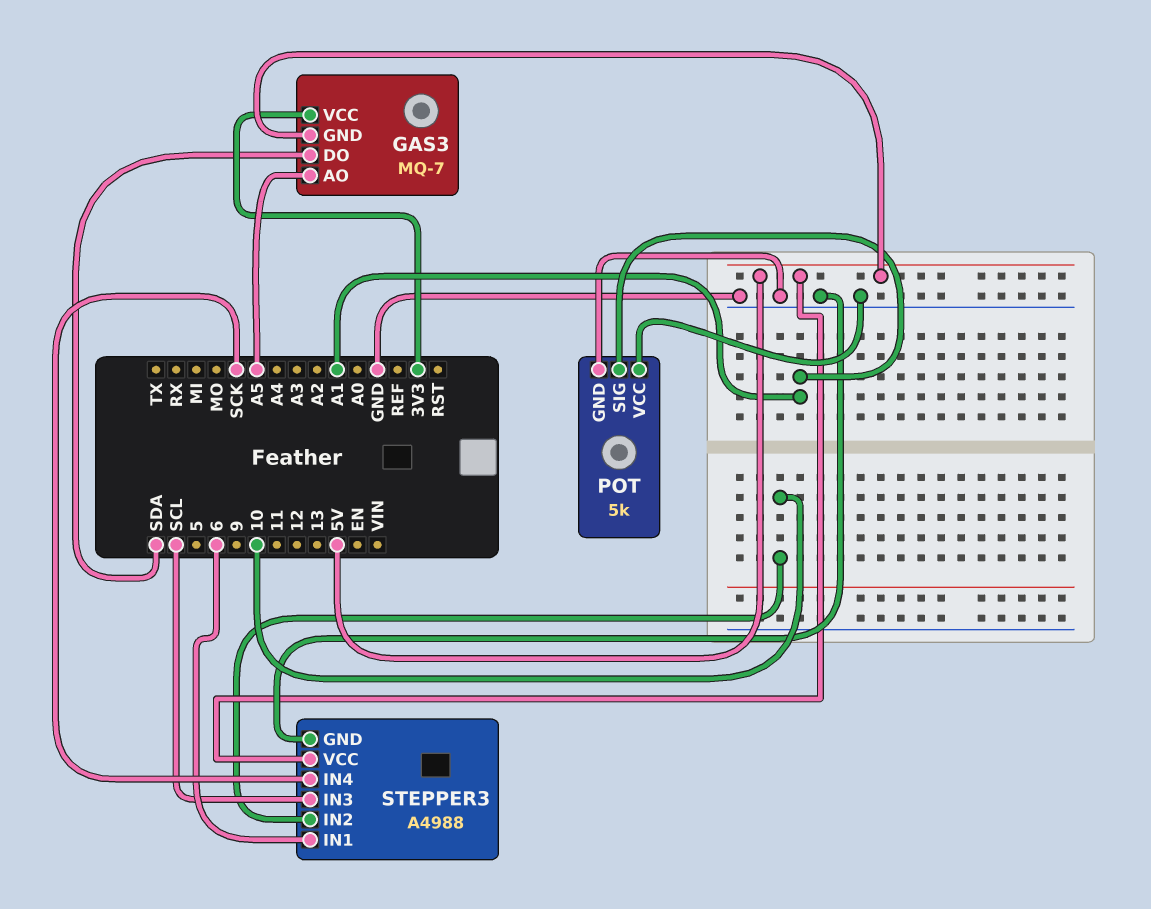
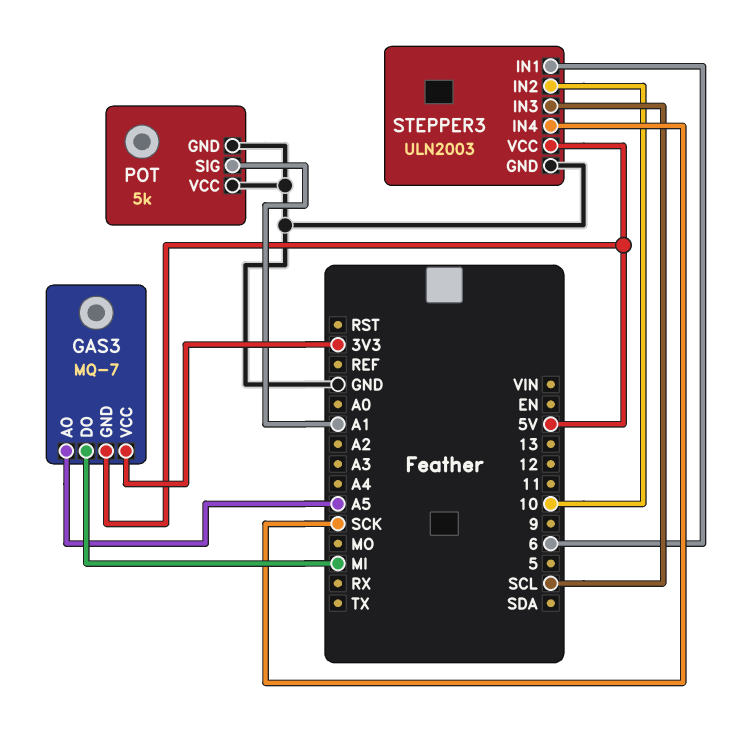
GAS3 pin DO: SDA -> MI
STEPPER3: A4988 -> ULN2003

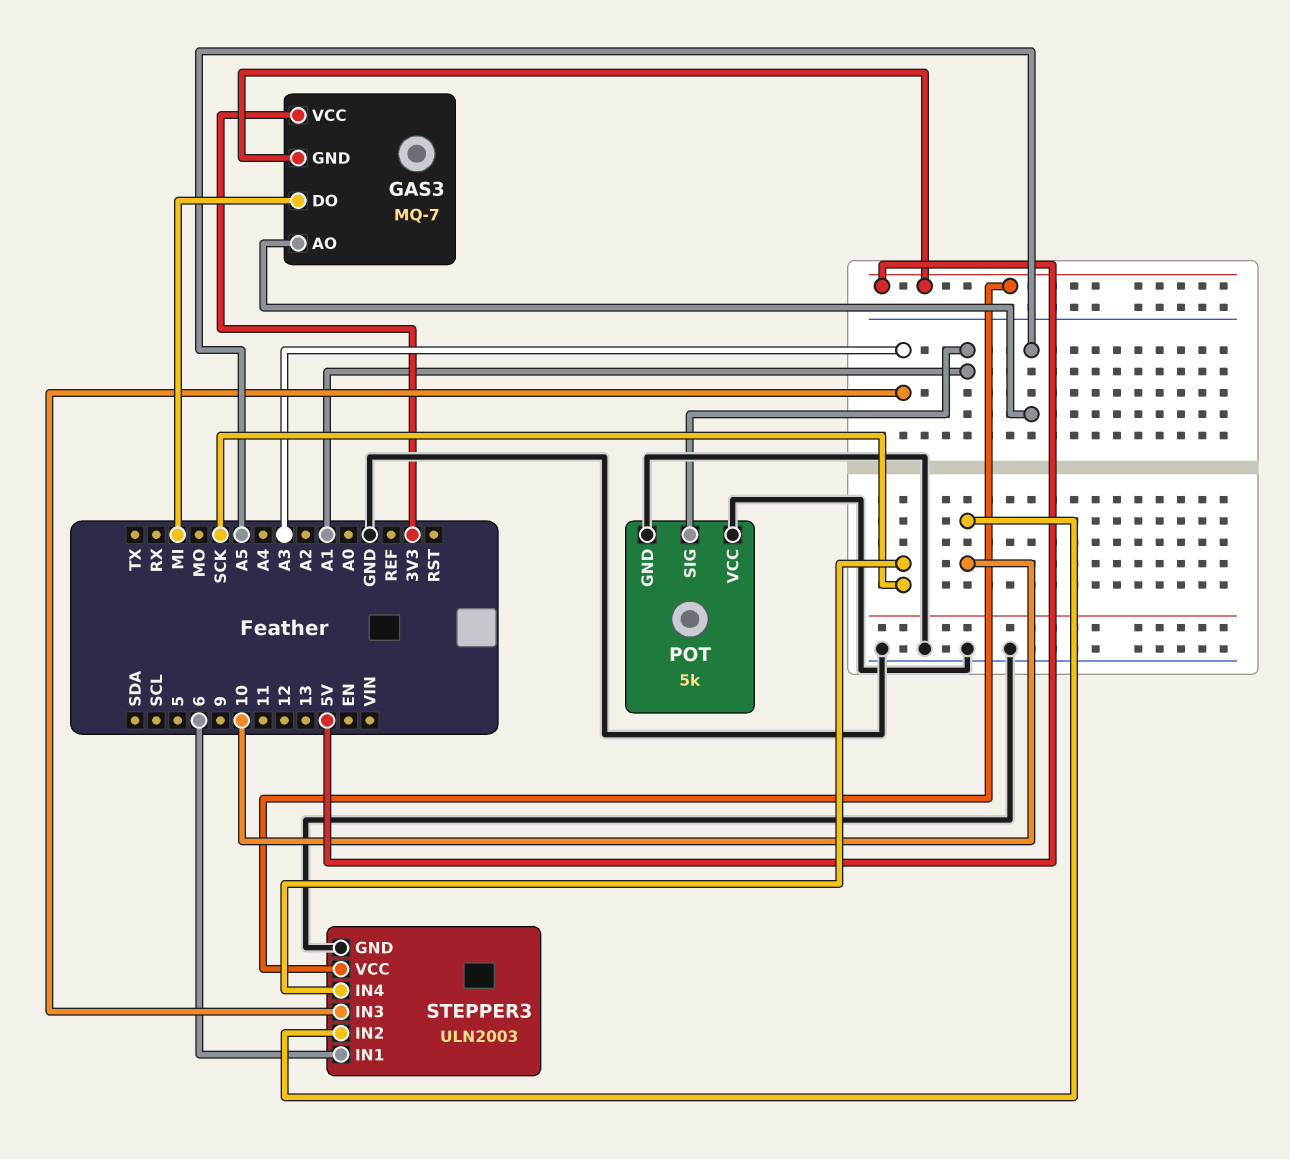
STEPPER3 pin IN3: SCL -> A3

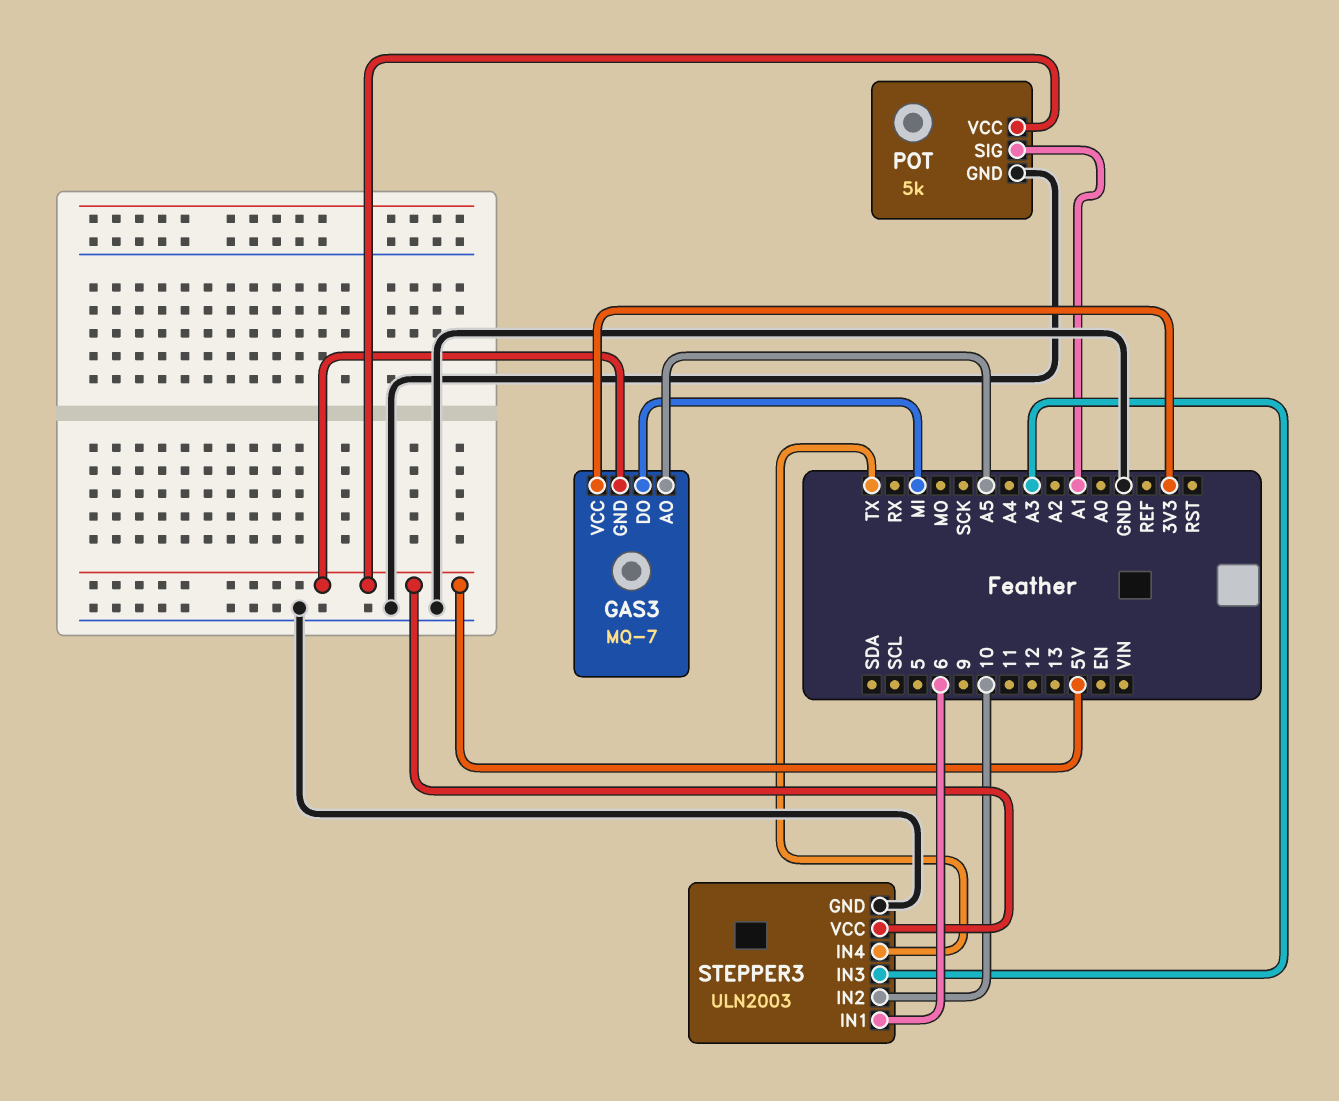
POT pin VCC: GND -> 5V
STEPPER3 pin IN4: SCK -> TX

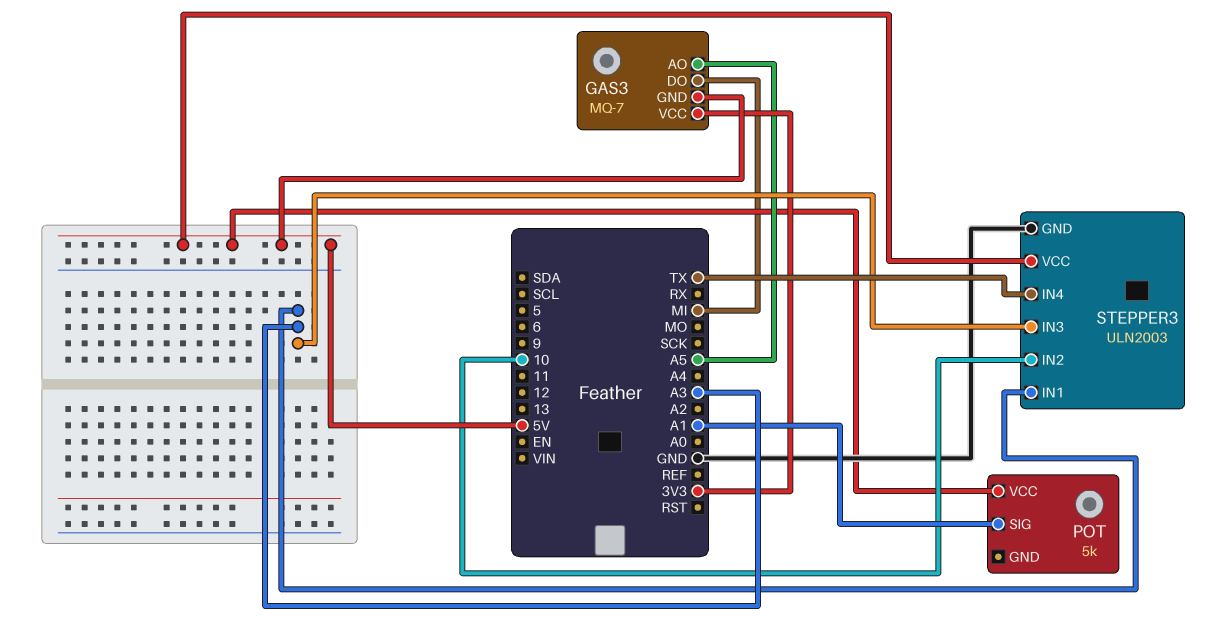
POT pin GND: GND -> none
STEPPER3 pin IN1: 6 -> A3

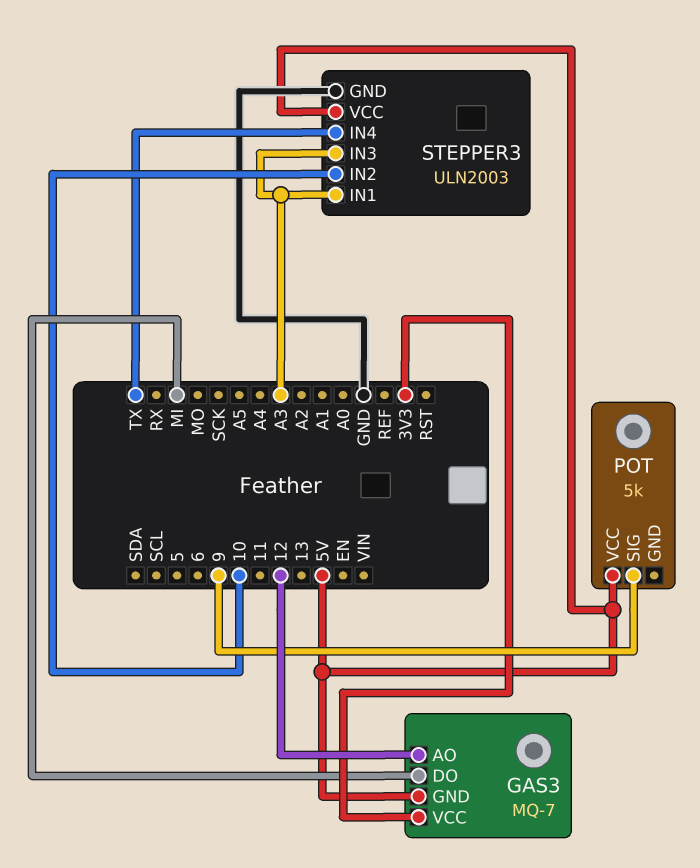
GAS3 pin AO: A5 -> 12
POT pin SIG: A1 -> 9

